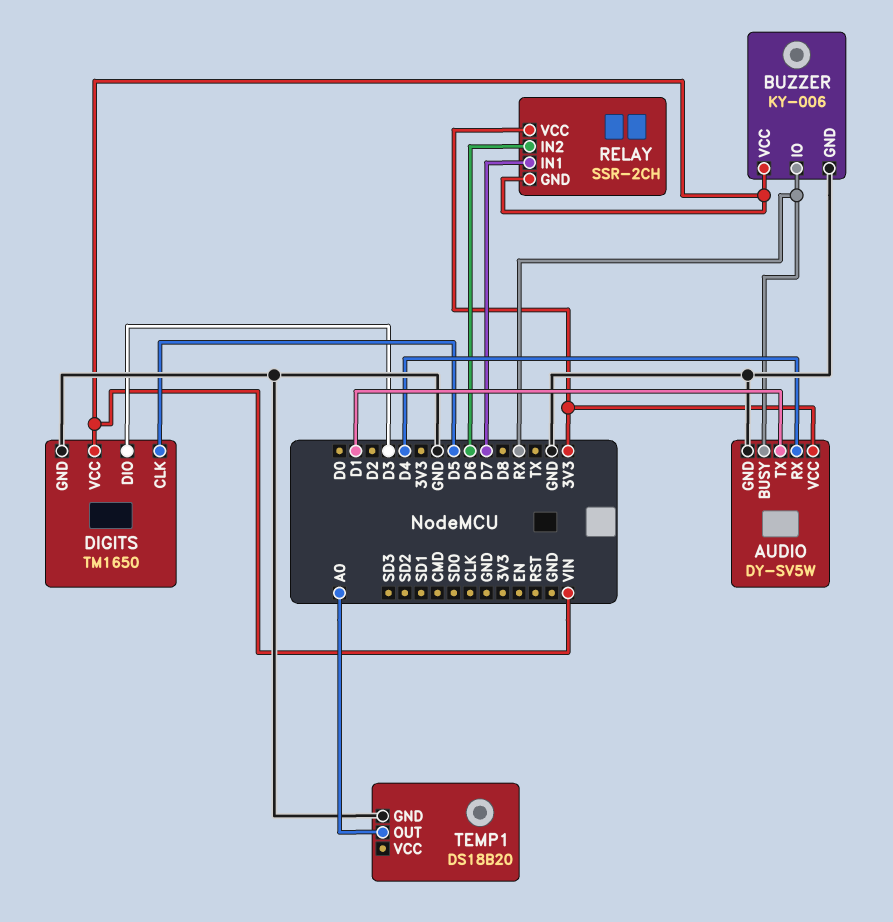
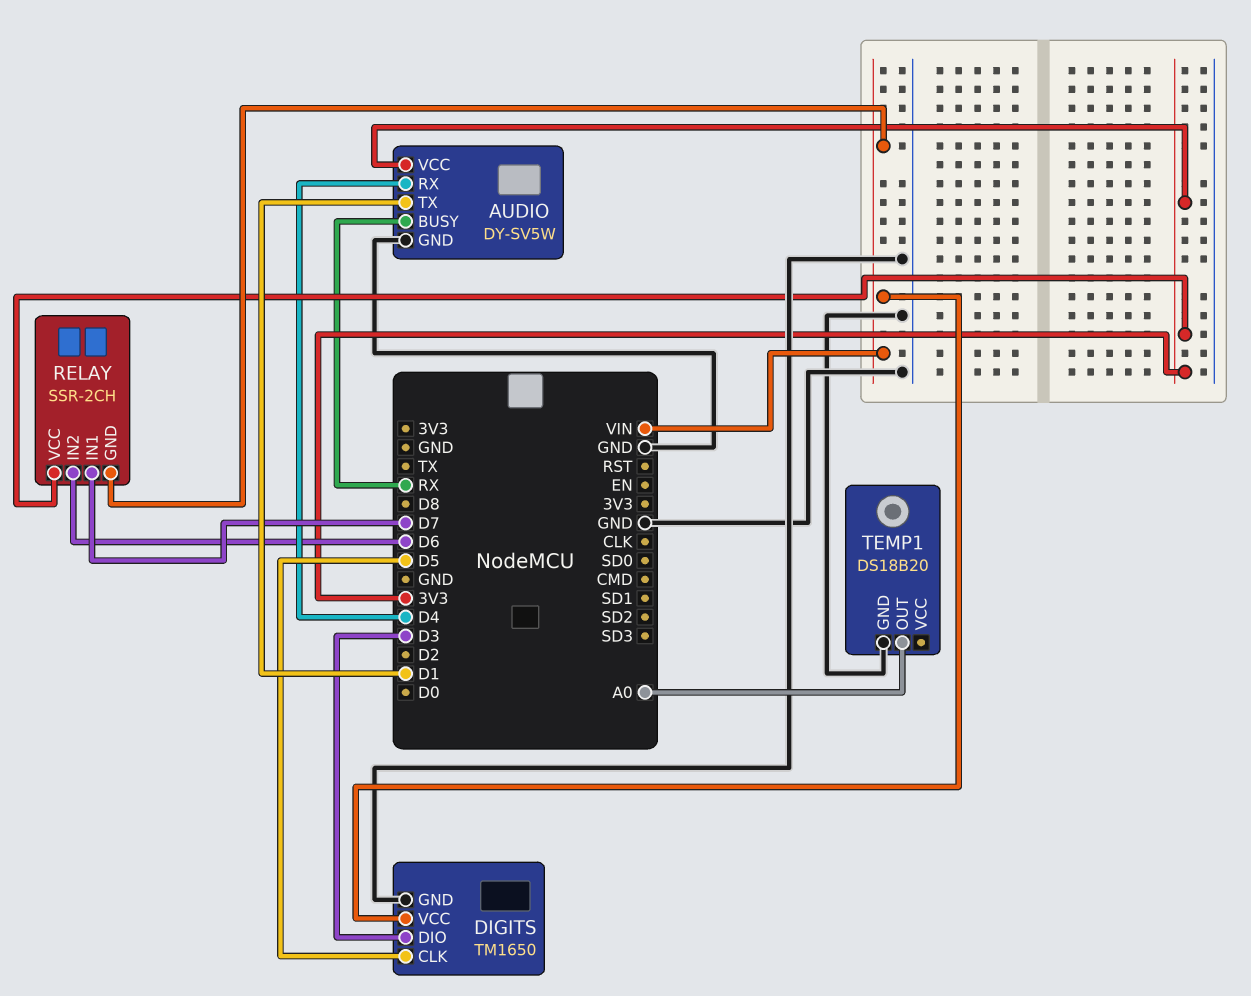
BUZZER: KY-006 -> none
BUZZER pin GND: GND -> none
BUZZER pin IO: RX -> none
BUZZER pin VCC: VIN -> none

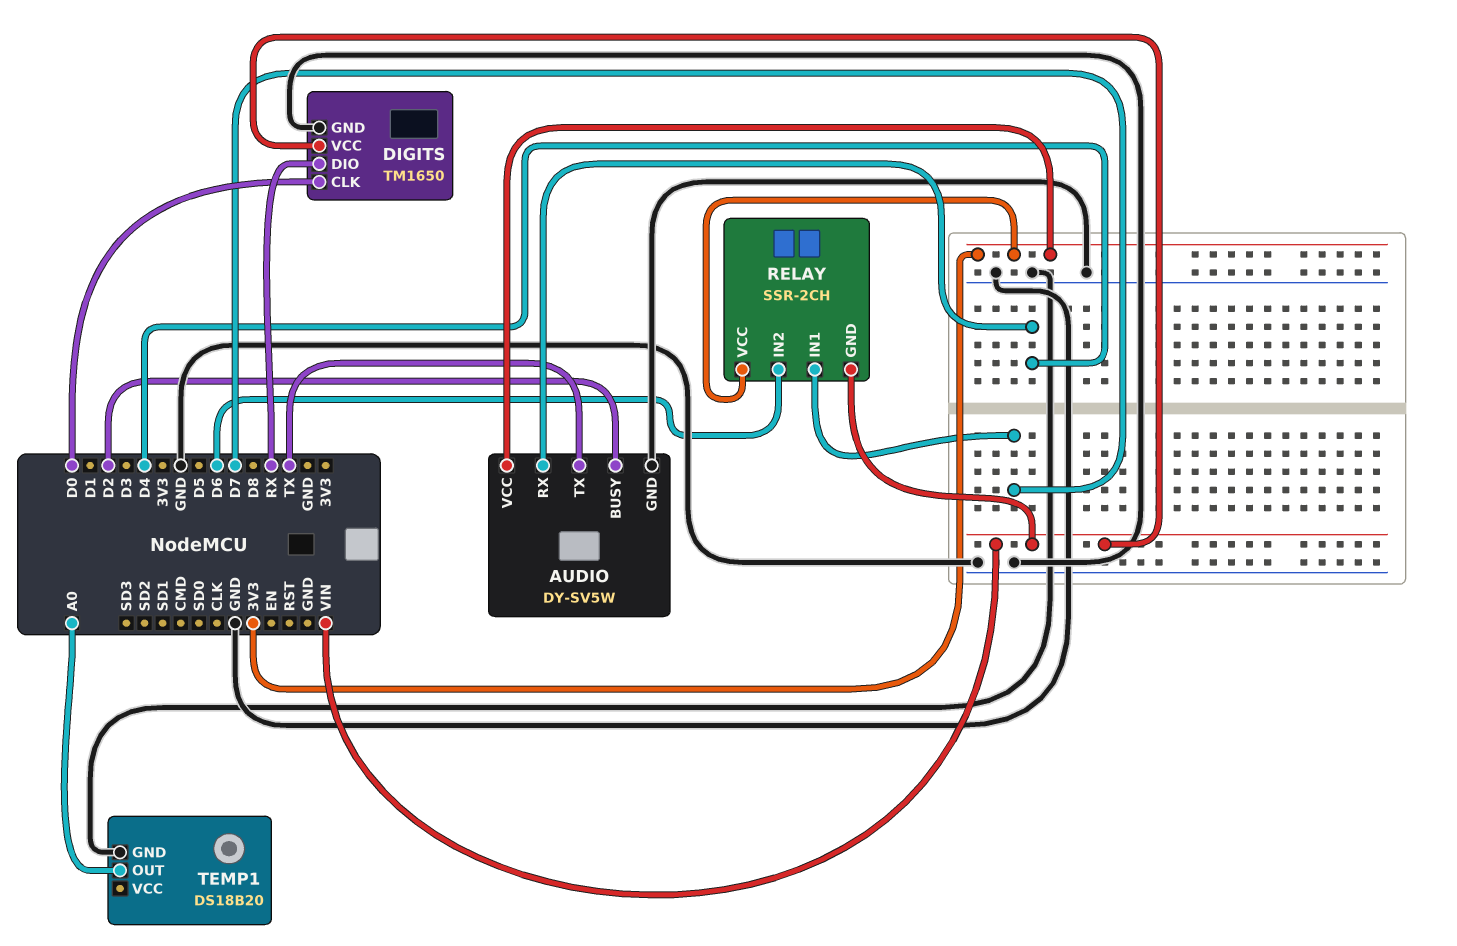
AUDIO pin BUSY: RX -> D2
AUDIO pin TX: D1 -> TX
DIGITS pin CLK: D5 -> D0
DIGITS pin DIO: D3 -> RX

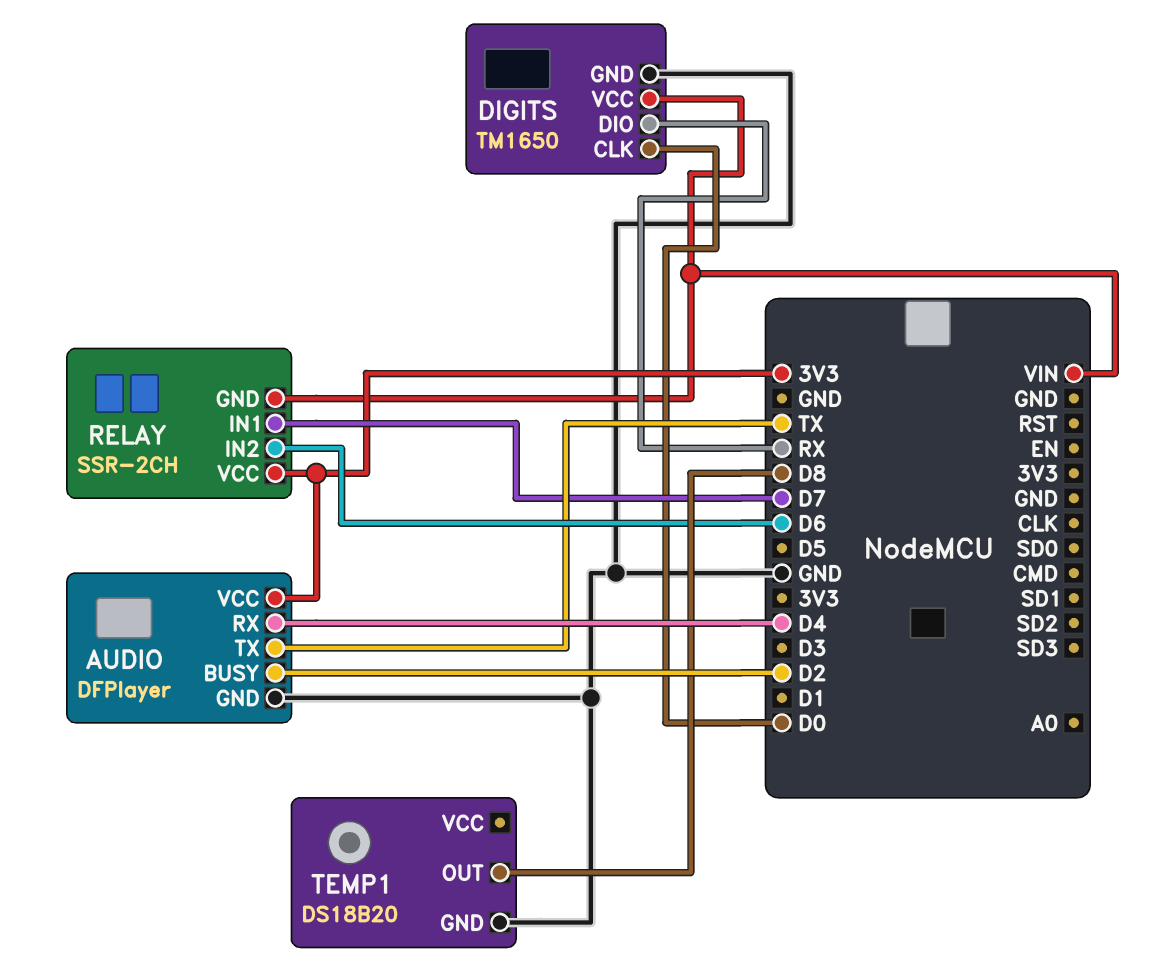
AUDIO: DY-SV5W -> DFPlayer
TEMP1 pin OUT: A0 -> D8

